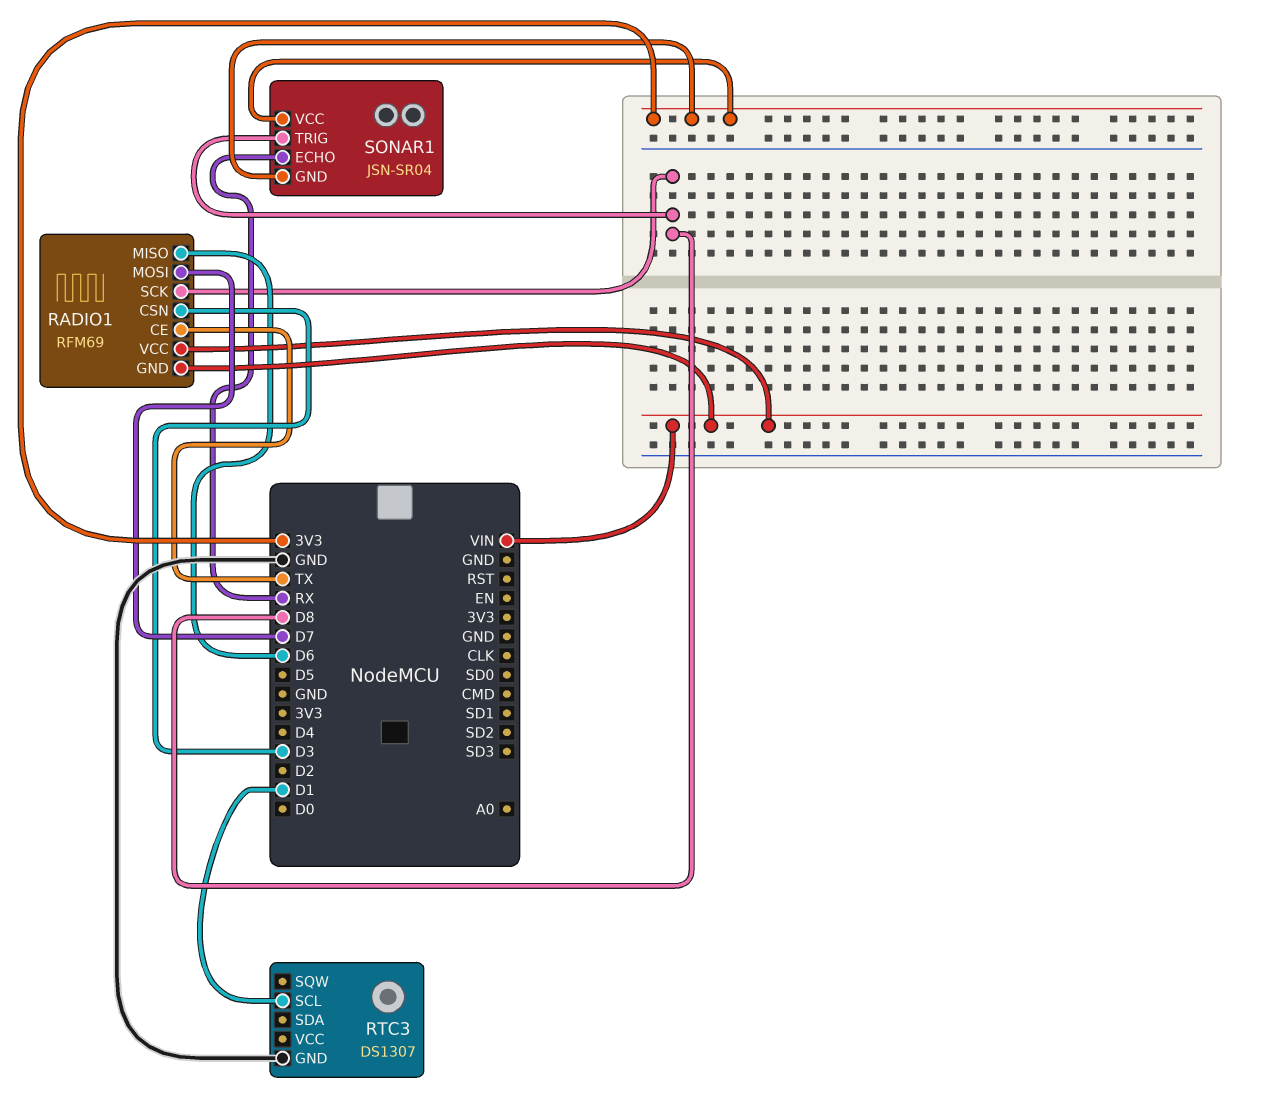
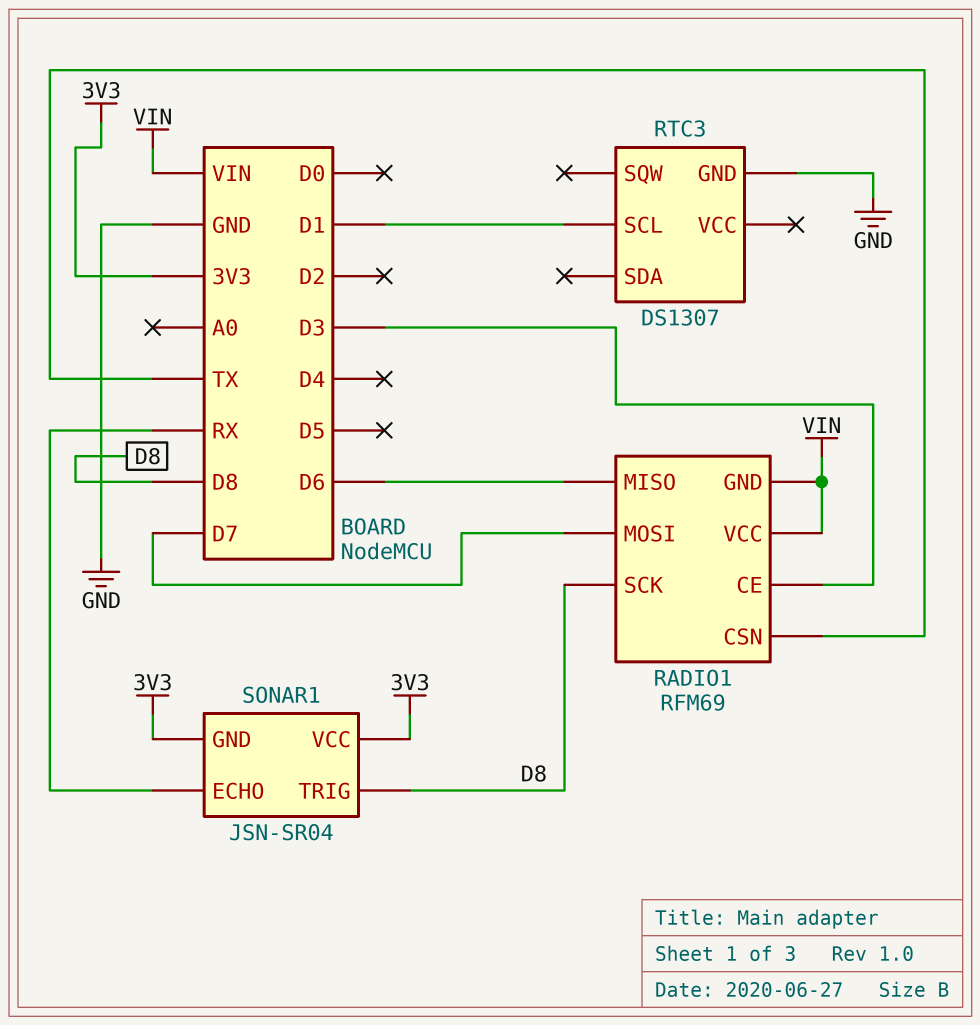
RADIO1 pin CE: TX -> D3
RADIO1 pin CSN: D3 -> TX

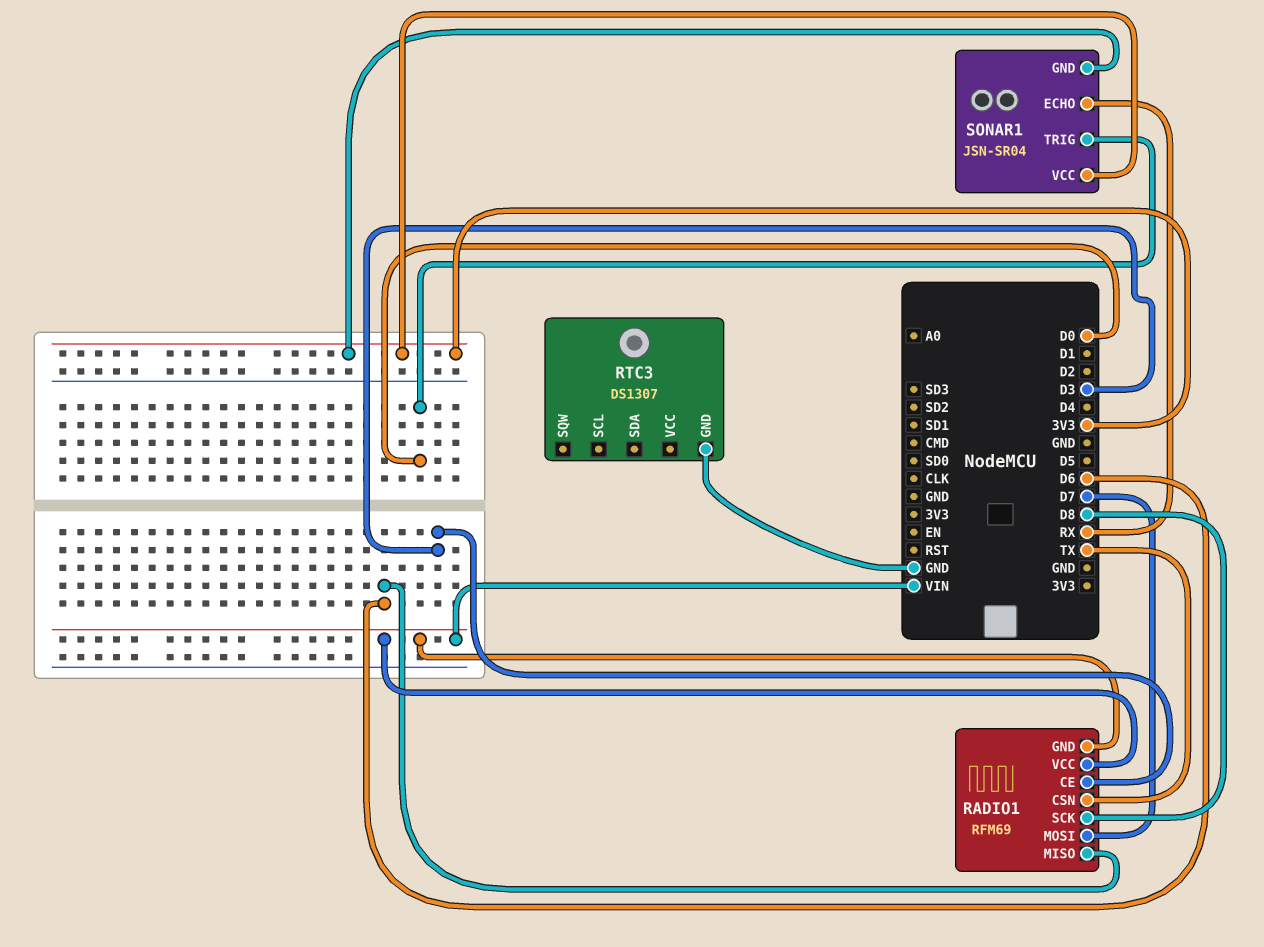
RTC3 pin SCL: D1 -> none
SONAR1 pin TRIG: D8 -> D0

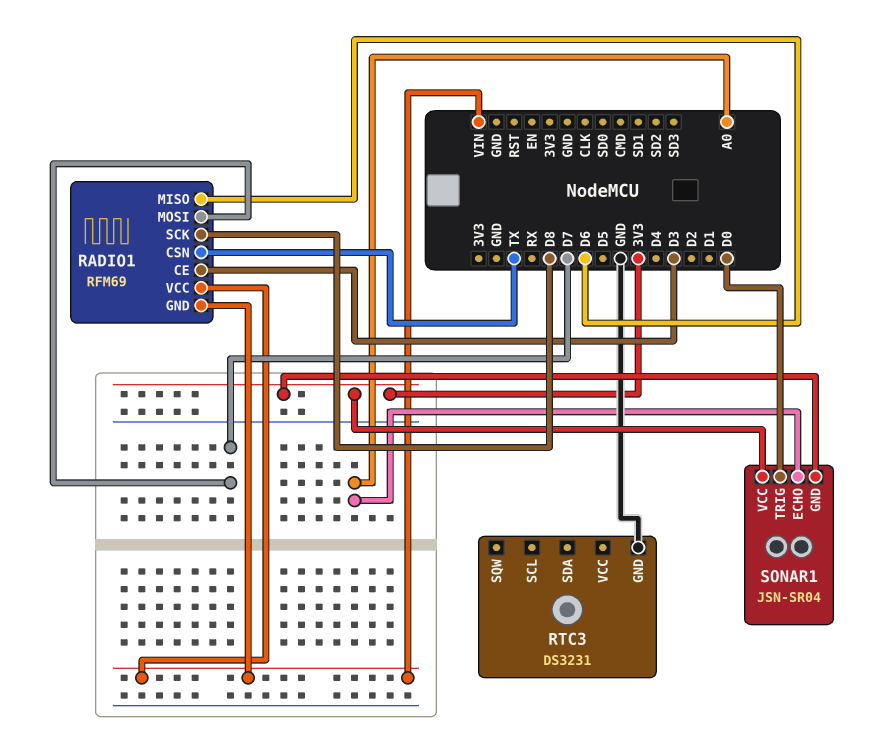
RTC3: DS1307 -> DS3231
SONAR1 pin ECHO: RX -> A0

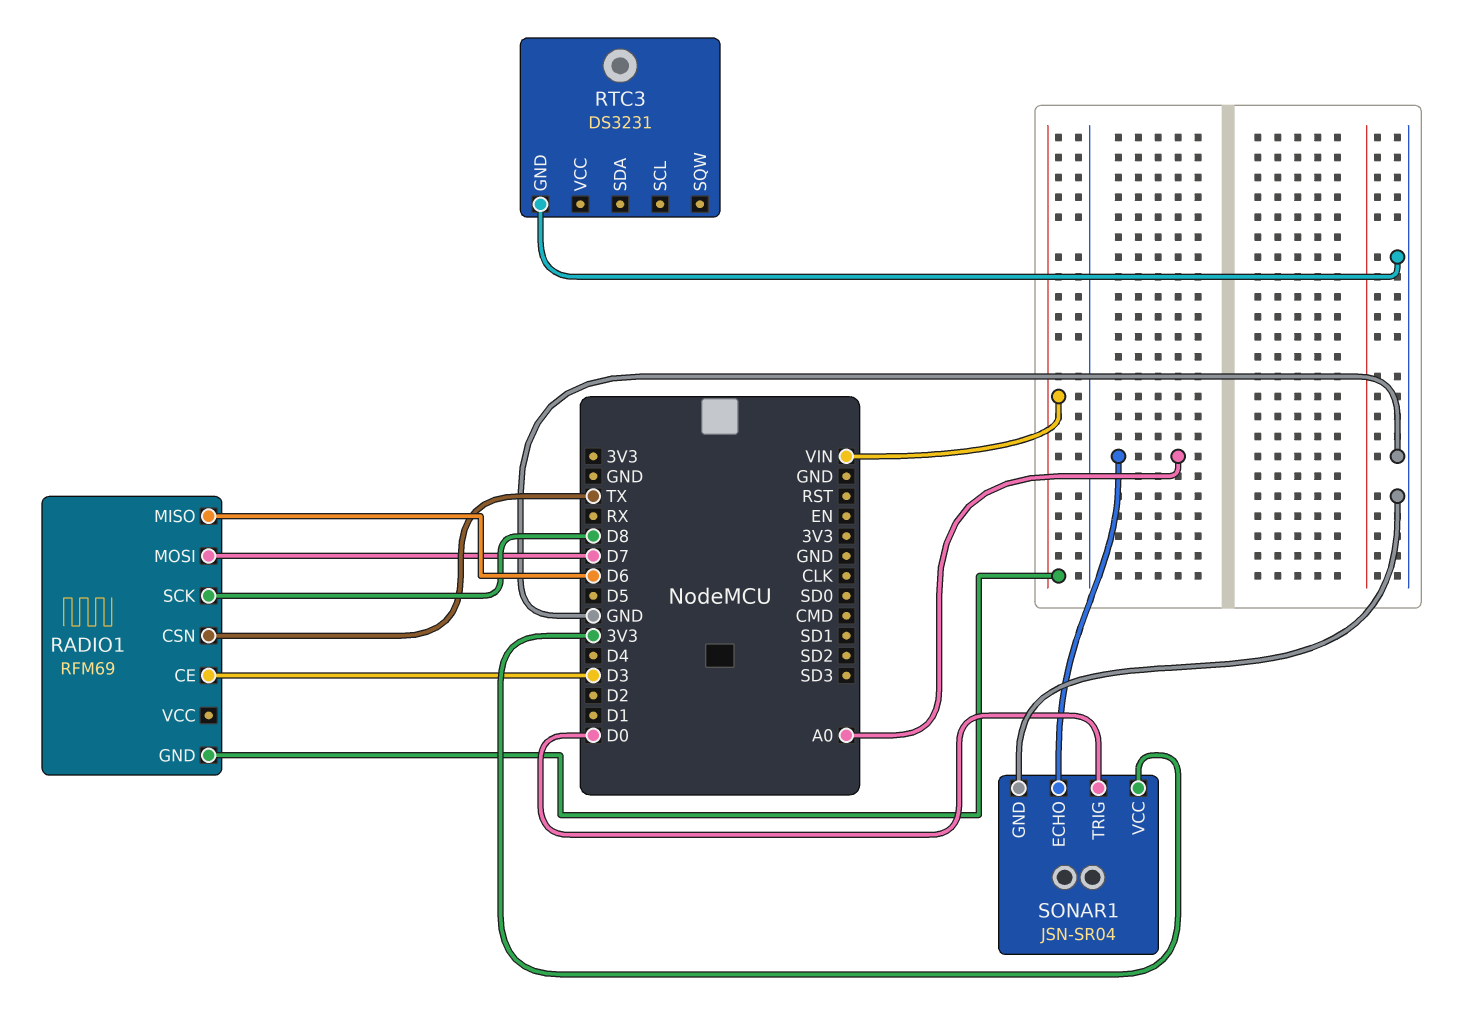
RADIO1 pin VCC: VIN -> none
SONAR1 pin GND: 3V3 -> GND

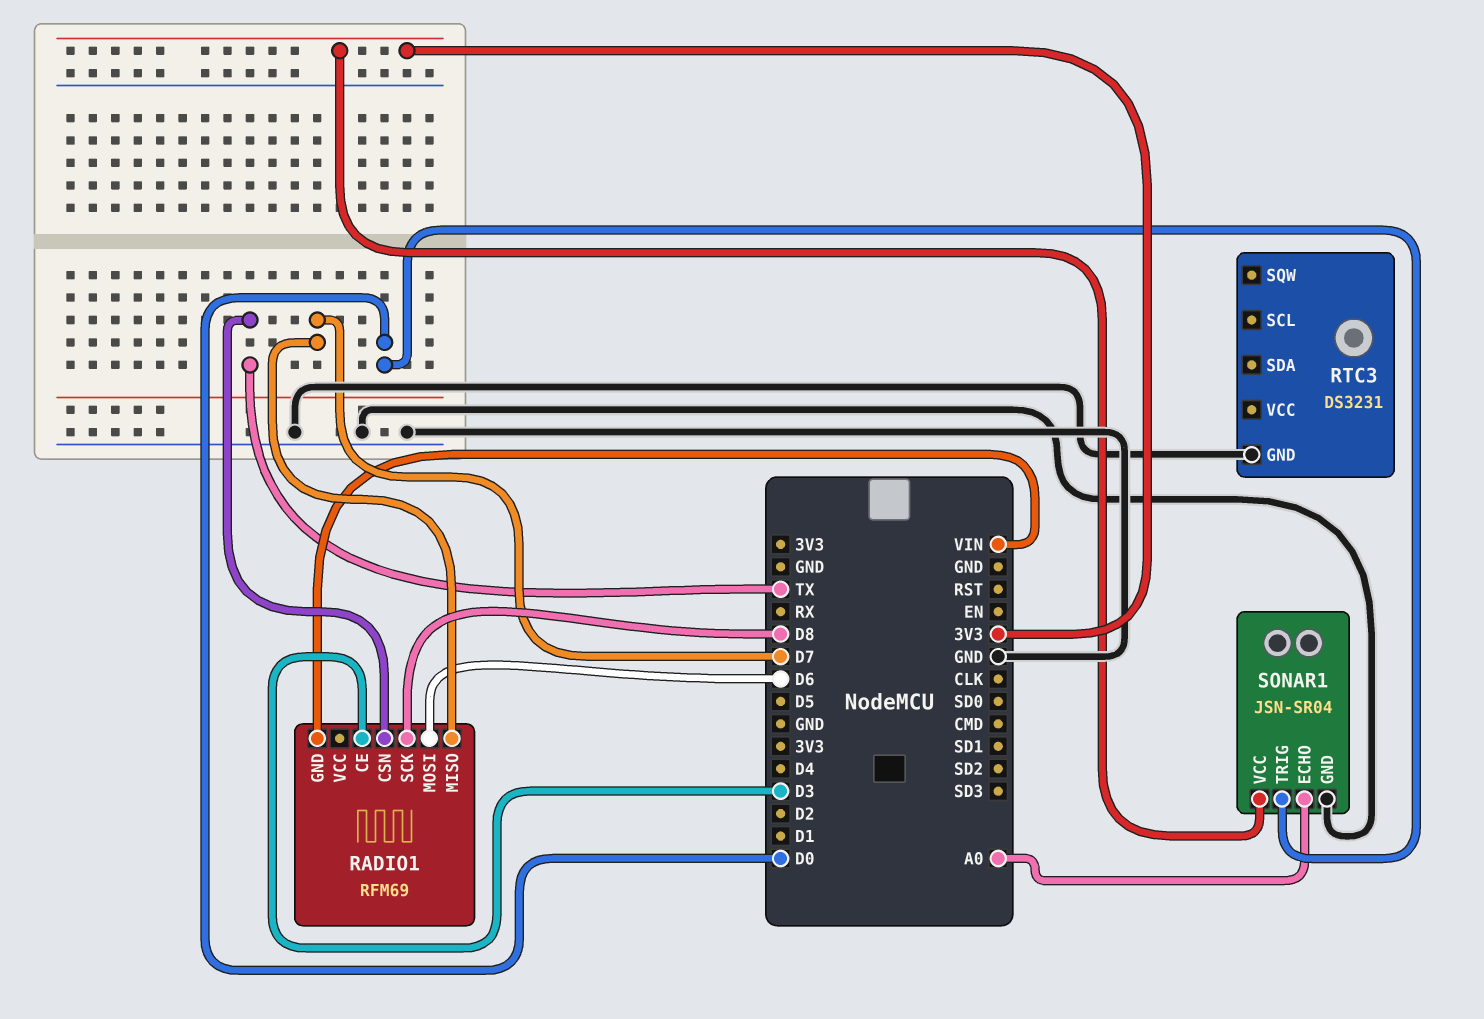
RADIO1 pin MISO: D6 -> D7
RADIO1 pin MOSI: D7 -> D6

